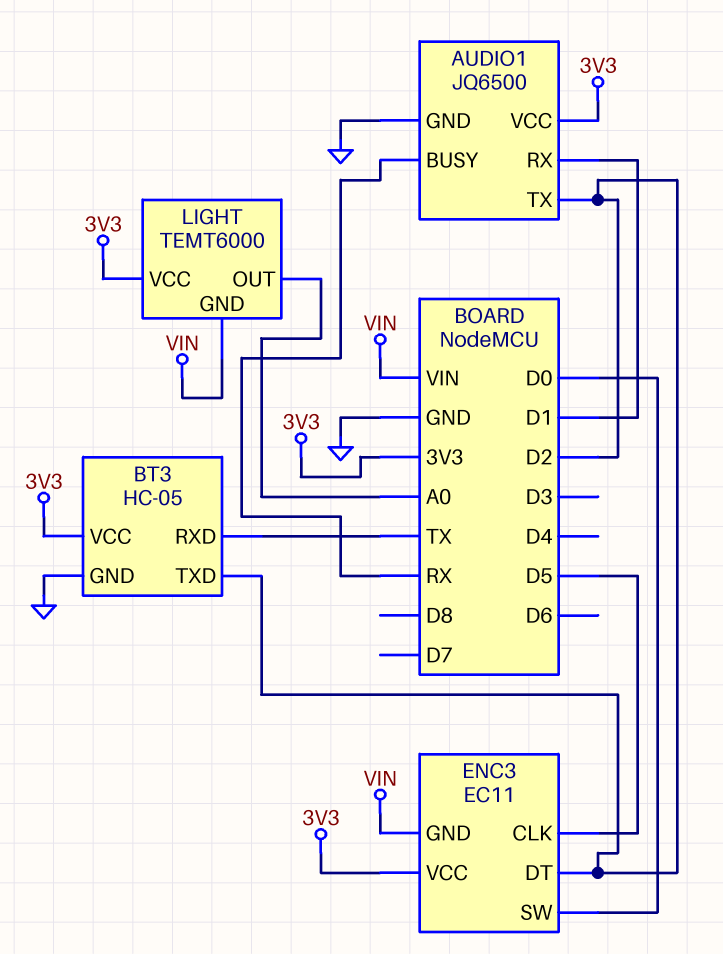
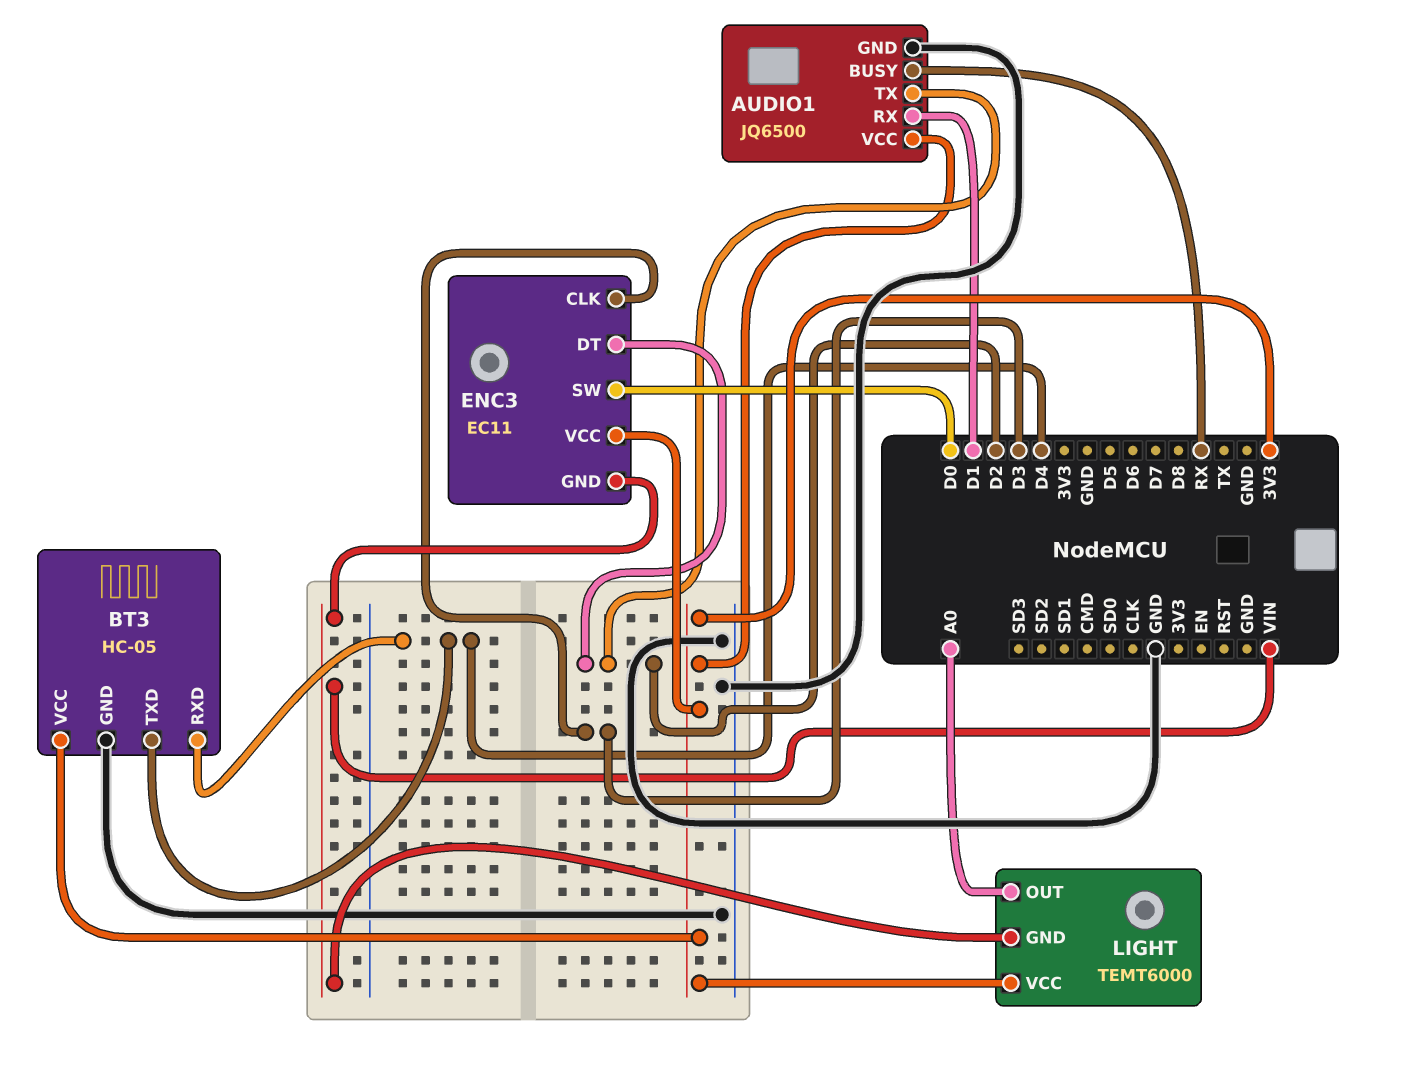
BT3 pin RXD: TX -> D4
BT3 pin TXD: D2 -> D4
ENC3 pin CLK: D5 -> D3

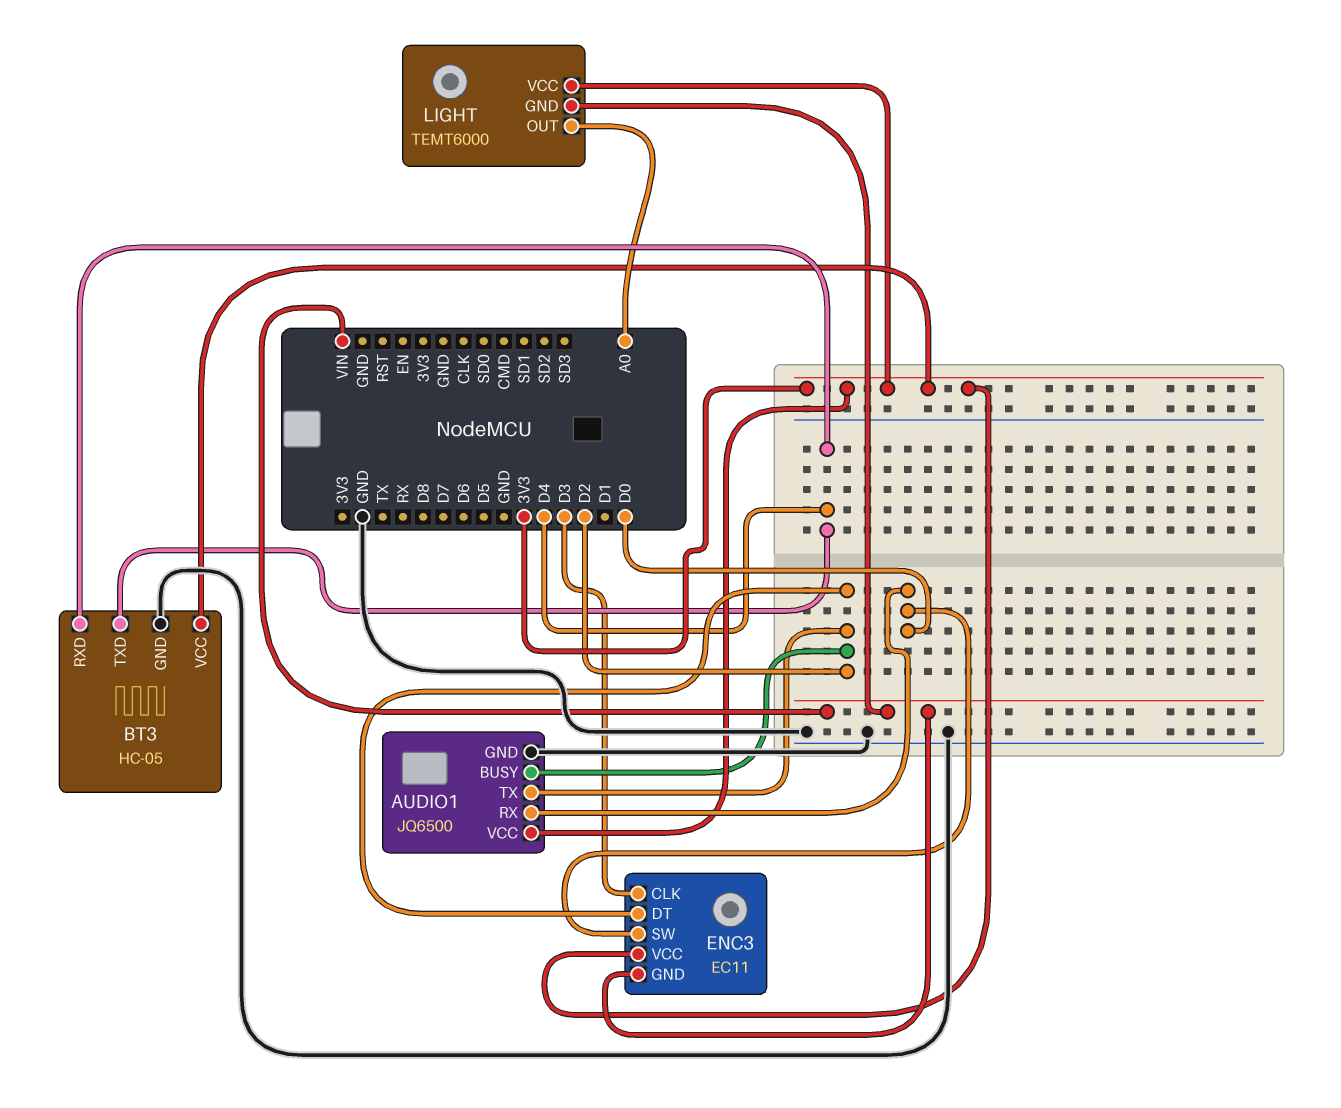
AUDIO1 pin BUSY: RX -> D2
AUDIO1 pin RX: D1 -> D0

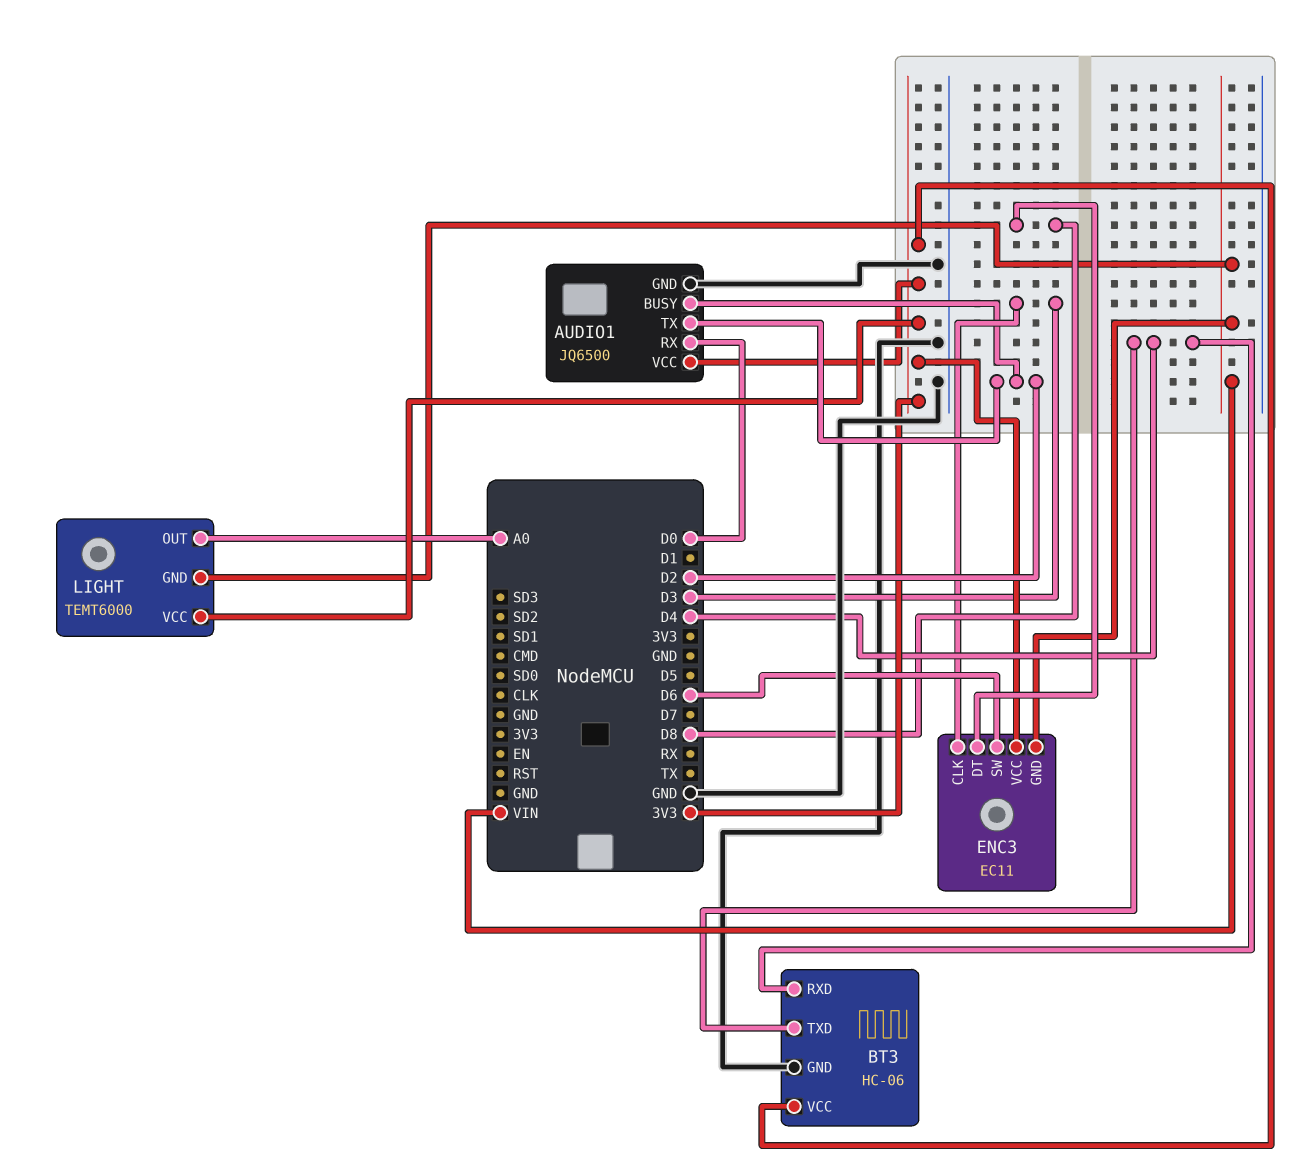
BT3: HC-05 -> HC-06
ENC3 pin DT: D2 -> D8
ENC3 pin SW: D0 -> D6

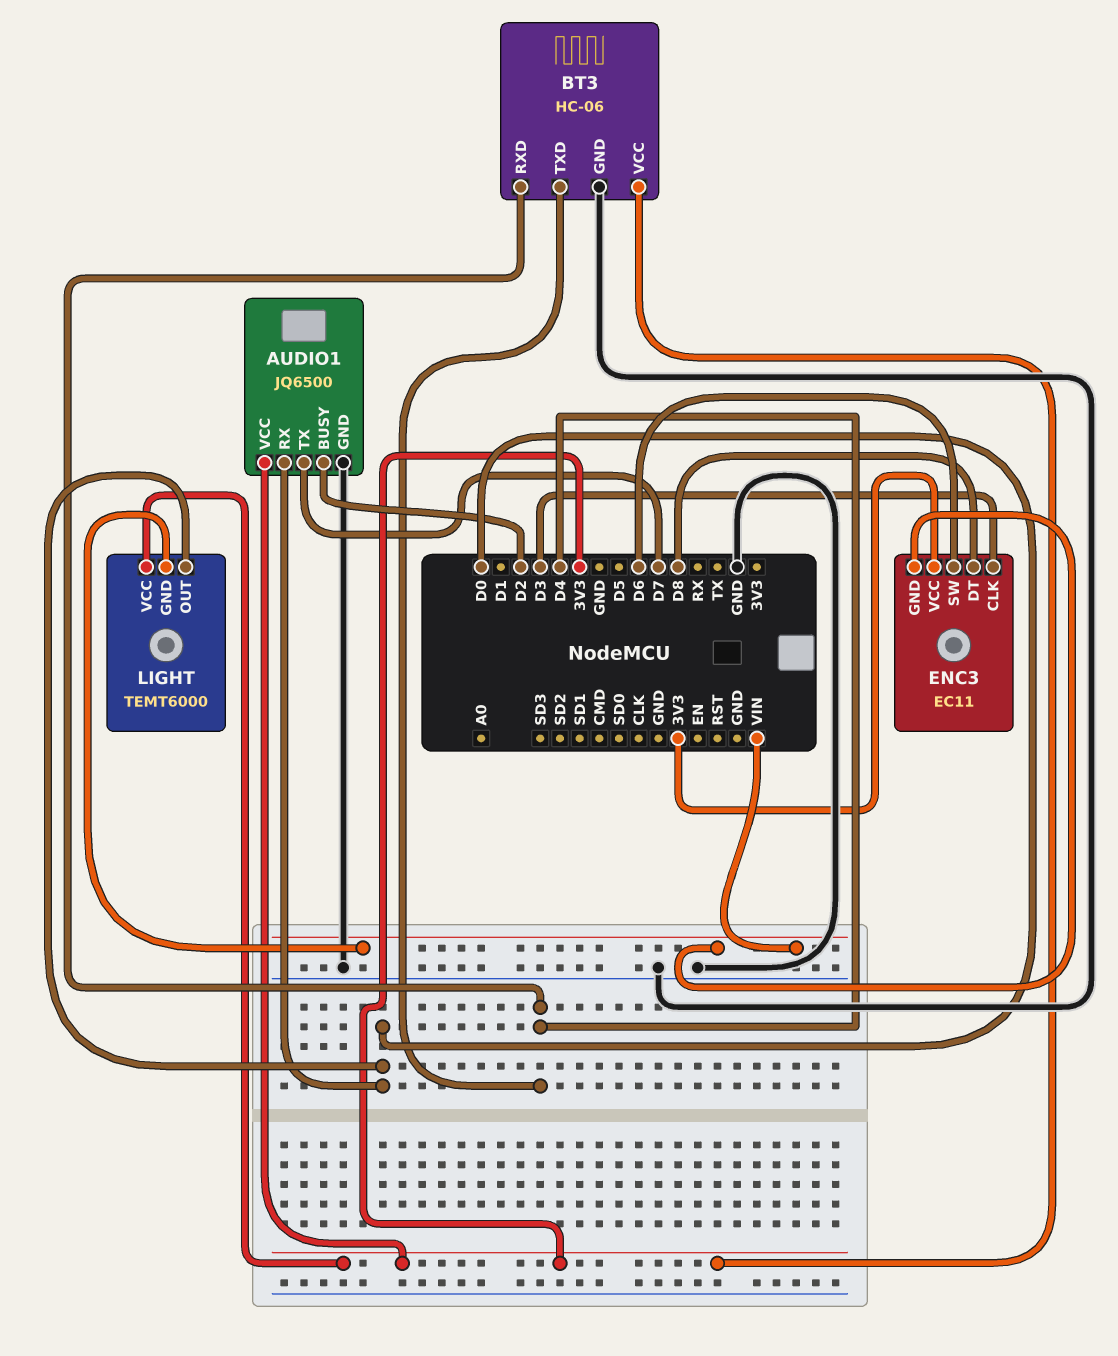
AUDIO1 pin TX: D2 -> D7
LIGHT pin OUT: A0 -> D0

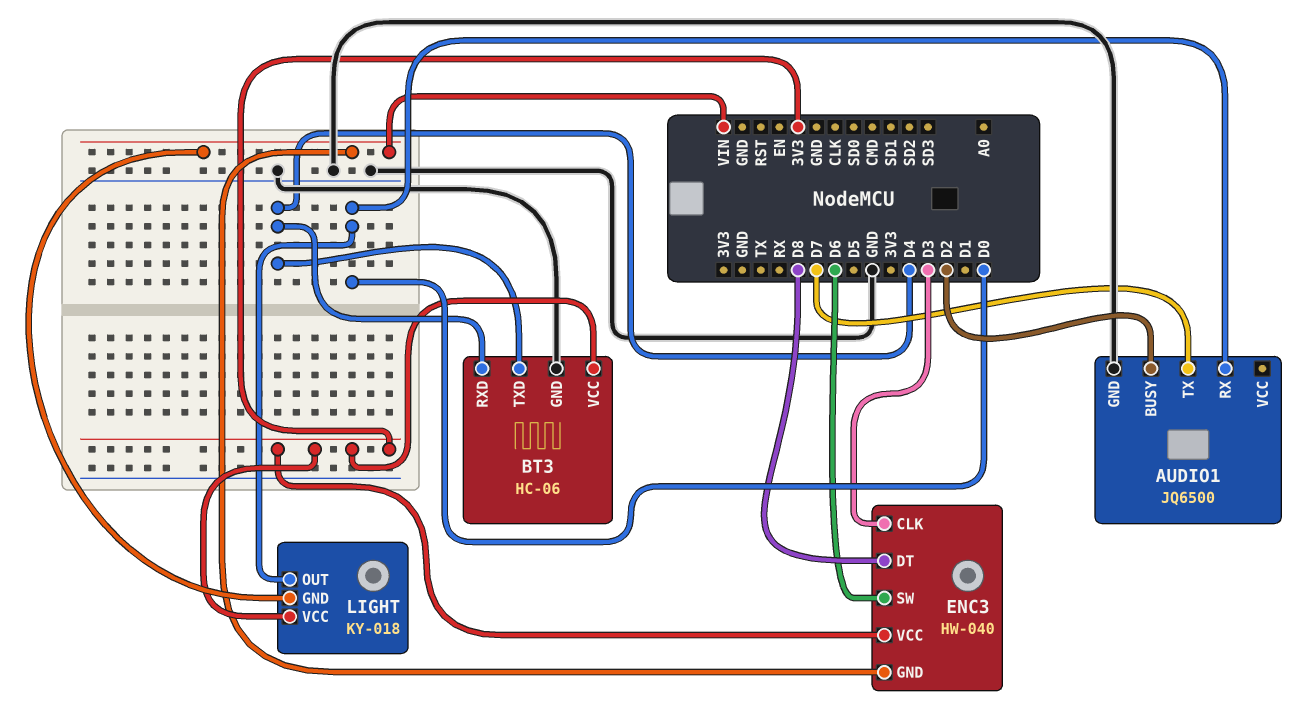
AUDIO1 pin VCC: 3V3 -> none
ENC3: EC11 -> HW-040
LIGHT: TEMT6000 -> KY-018

